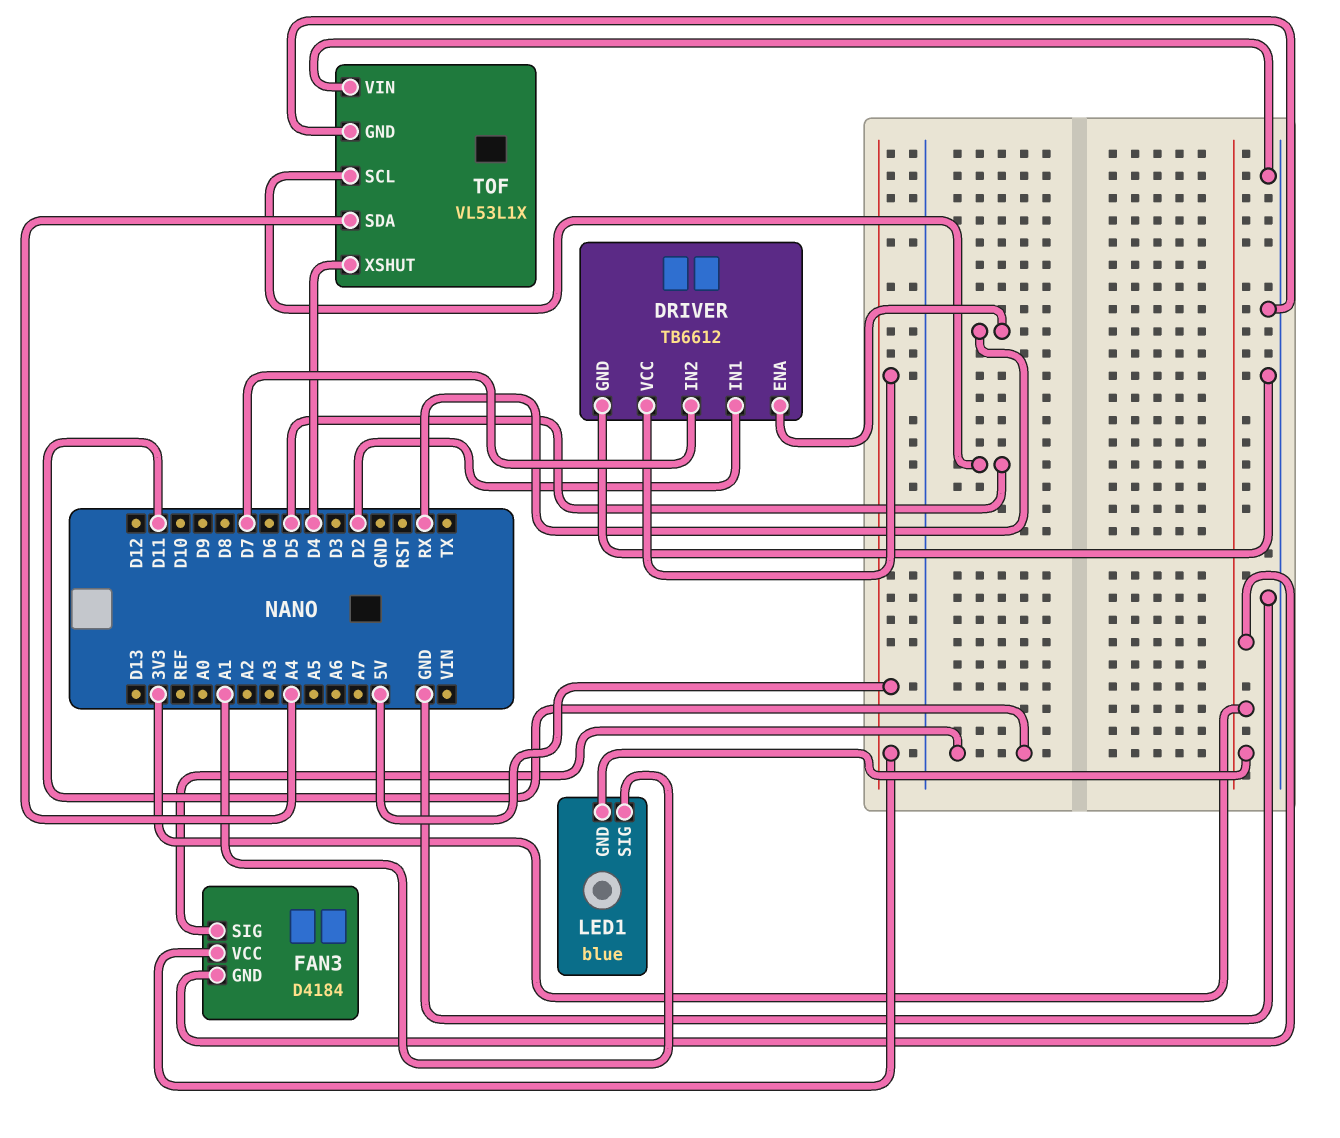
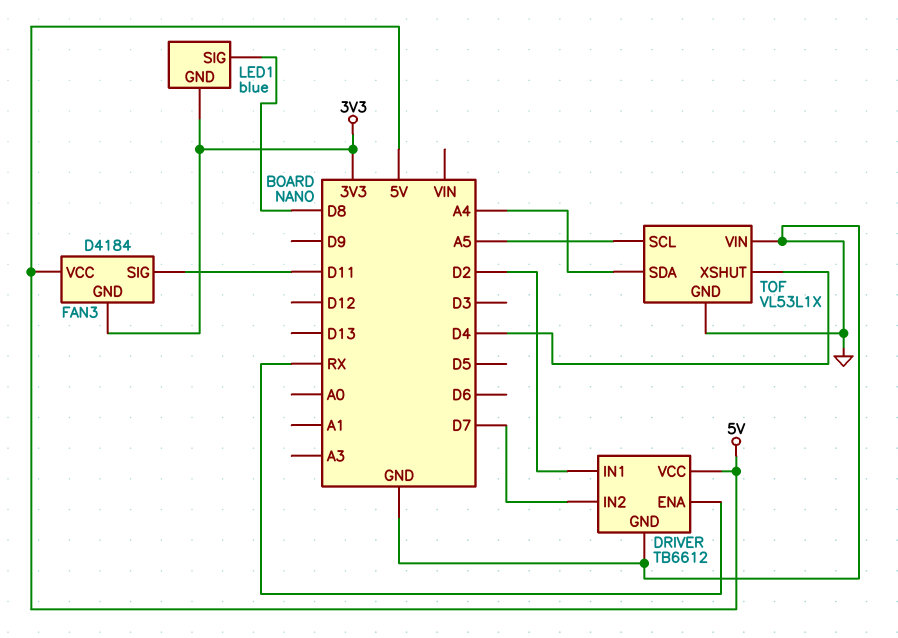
LED1 pin SIG: A1 -> D8
TOF pin SCL: D5 -> A5

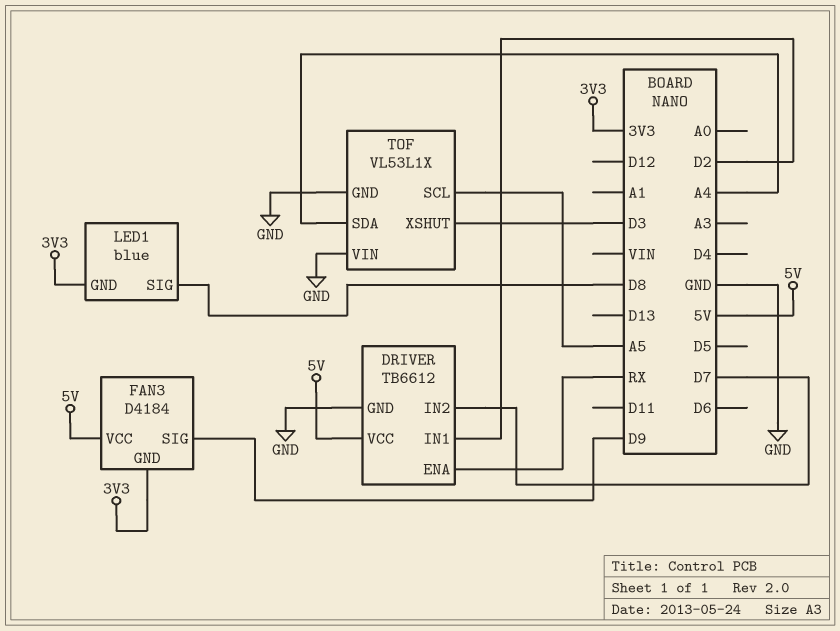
FAN3 pin SIG: D11 -> D9
TOF pin XSHUT: D4 -> D3

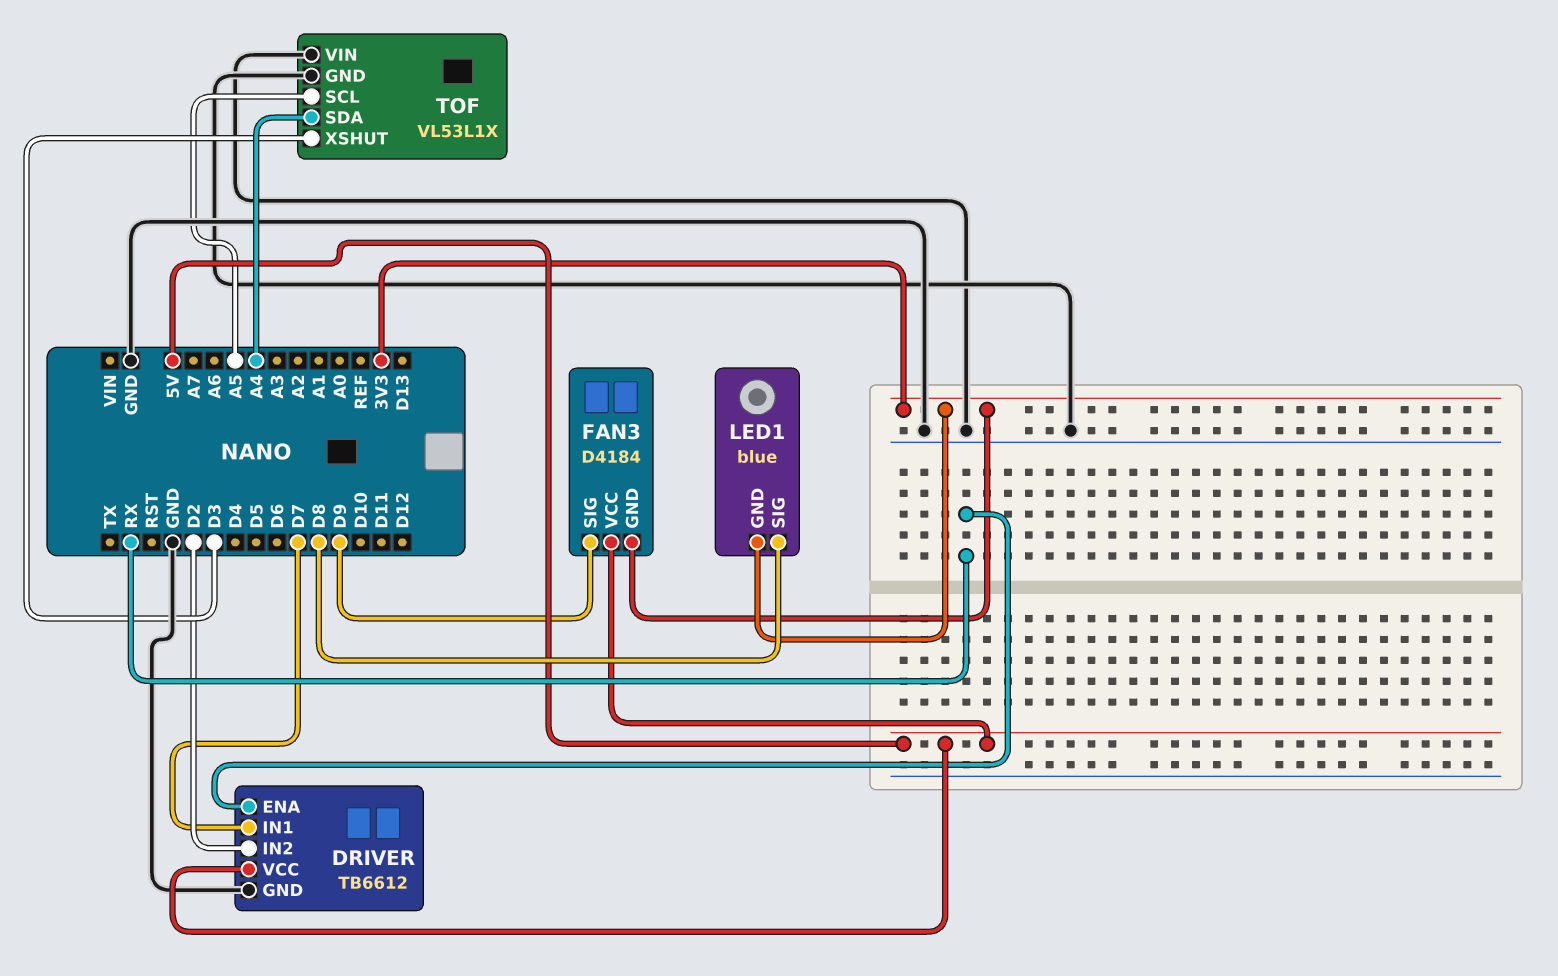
DRIVER pin IN1: D2 -> D7
DRIVER pin IN2: D7 -> D2

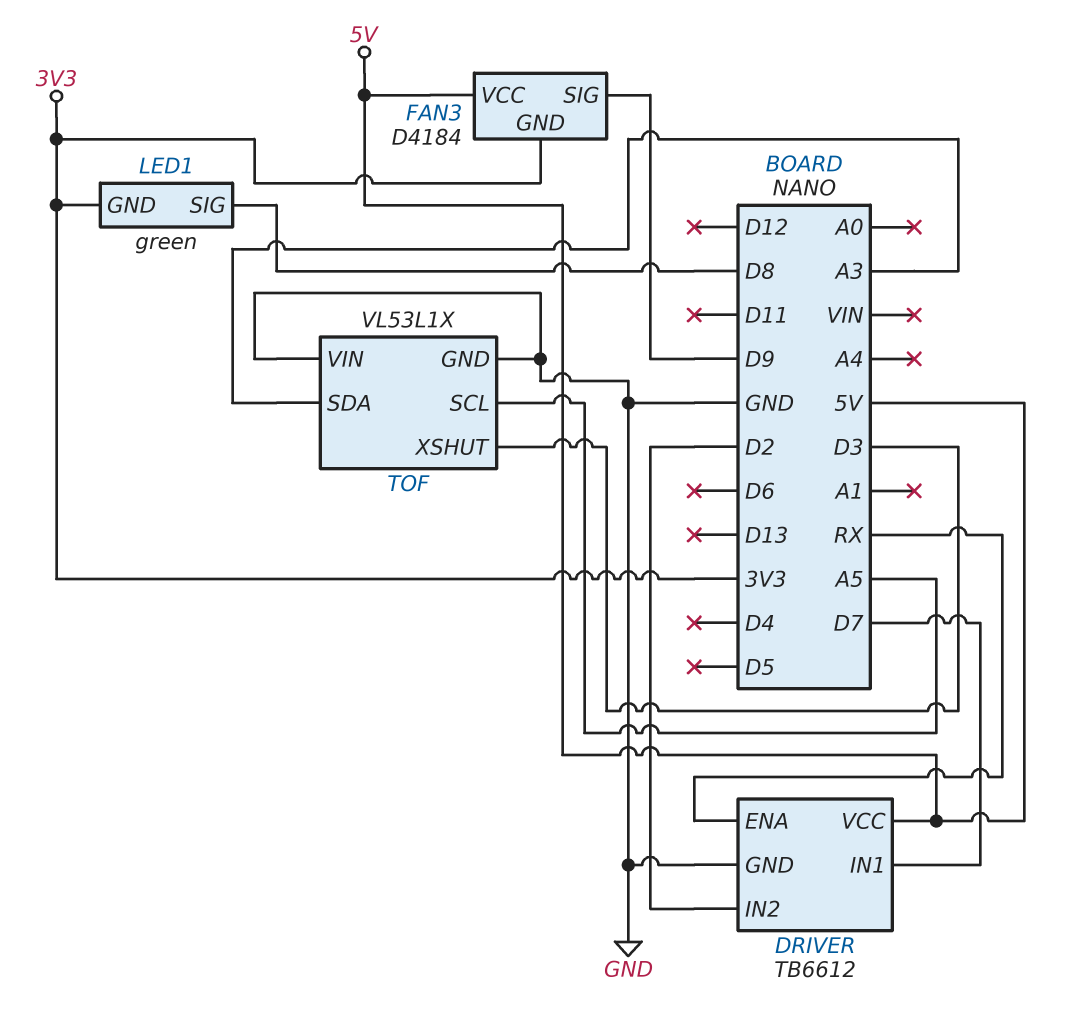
LED1: blue -> green
TOF pin SDA: A4 -> A3

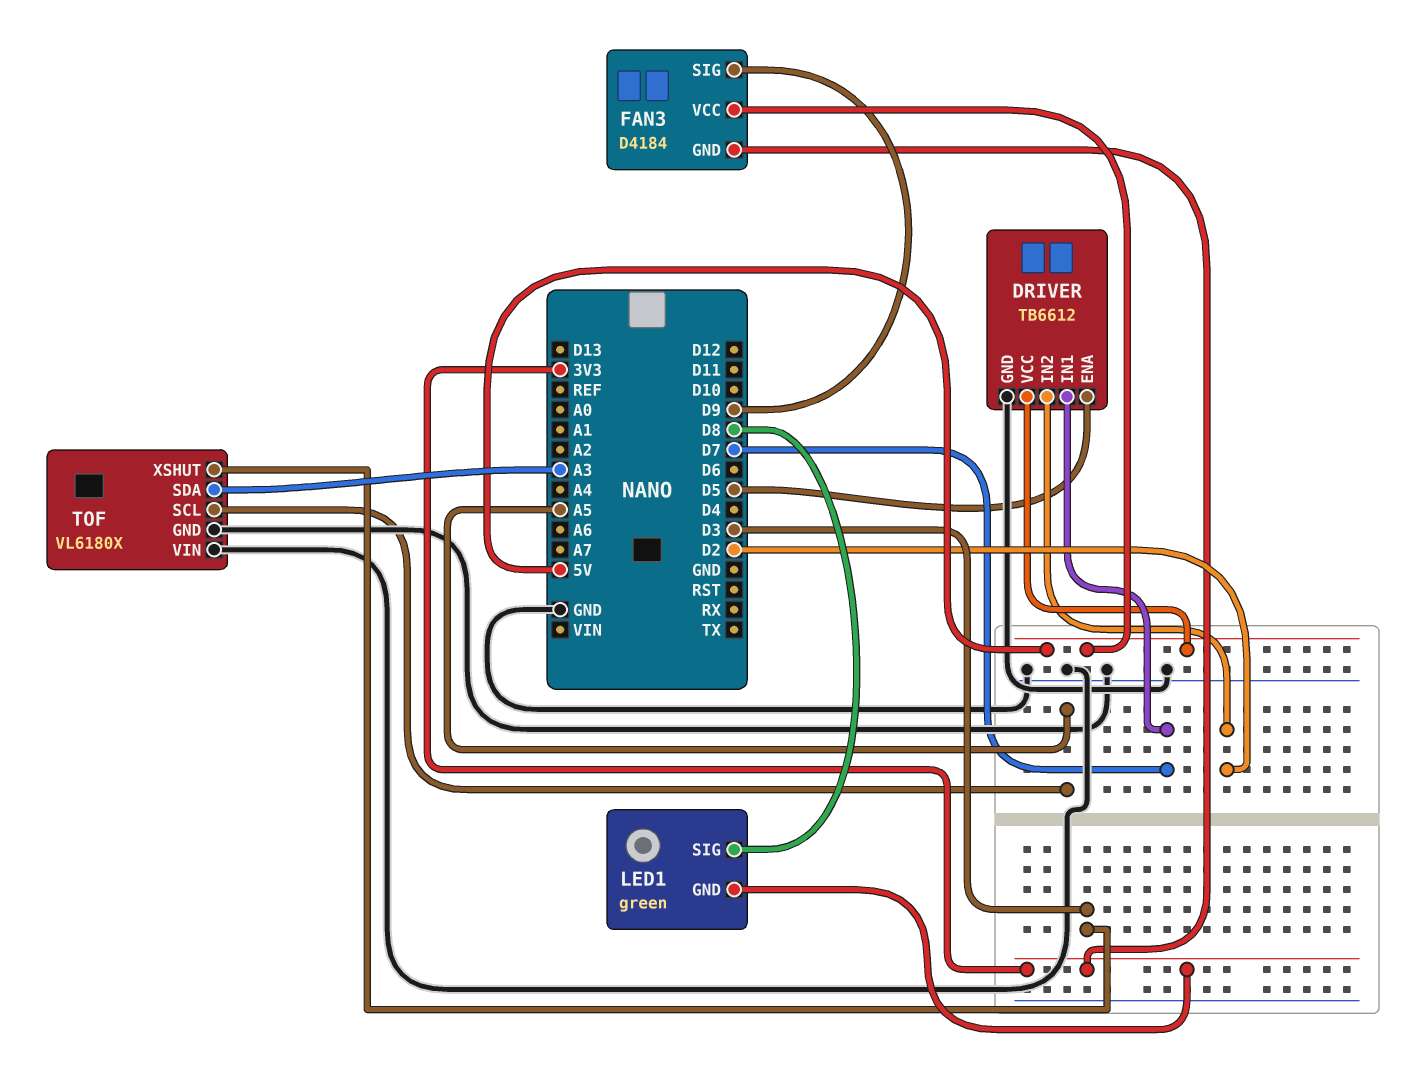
DRIVER pin ENA: RX -> D5
TOF: VL53L1X -> VL6180X

